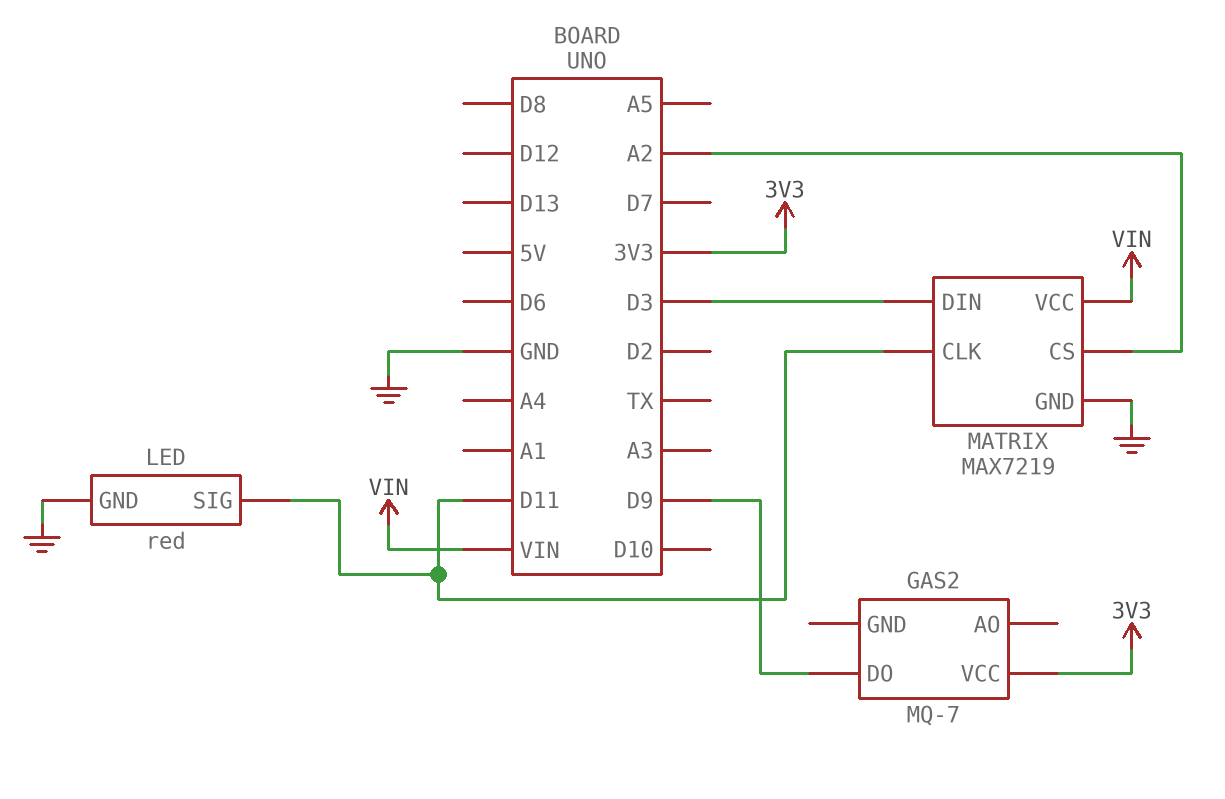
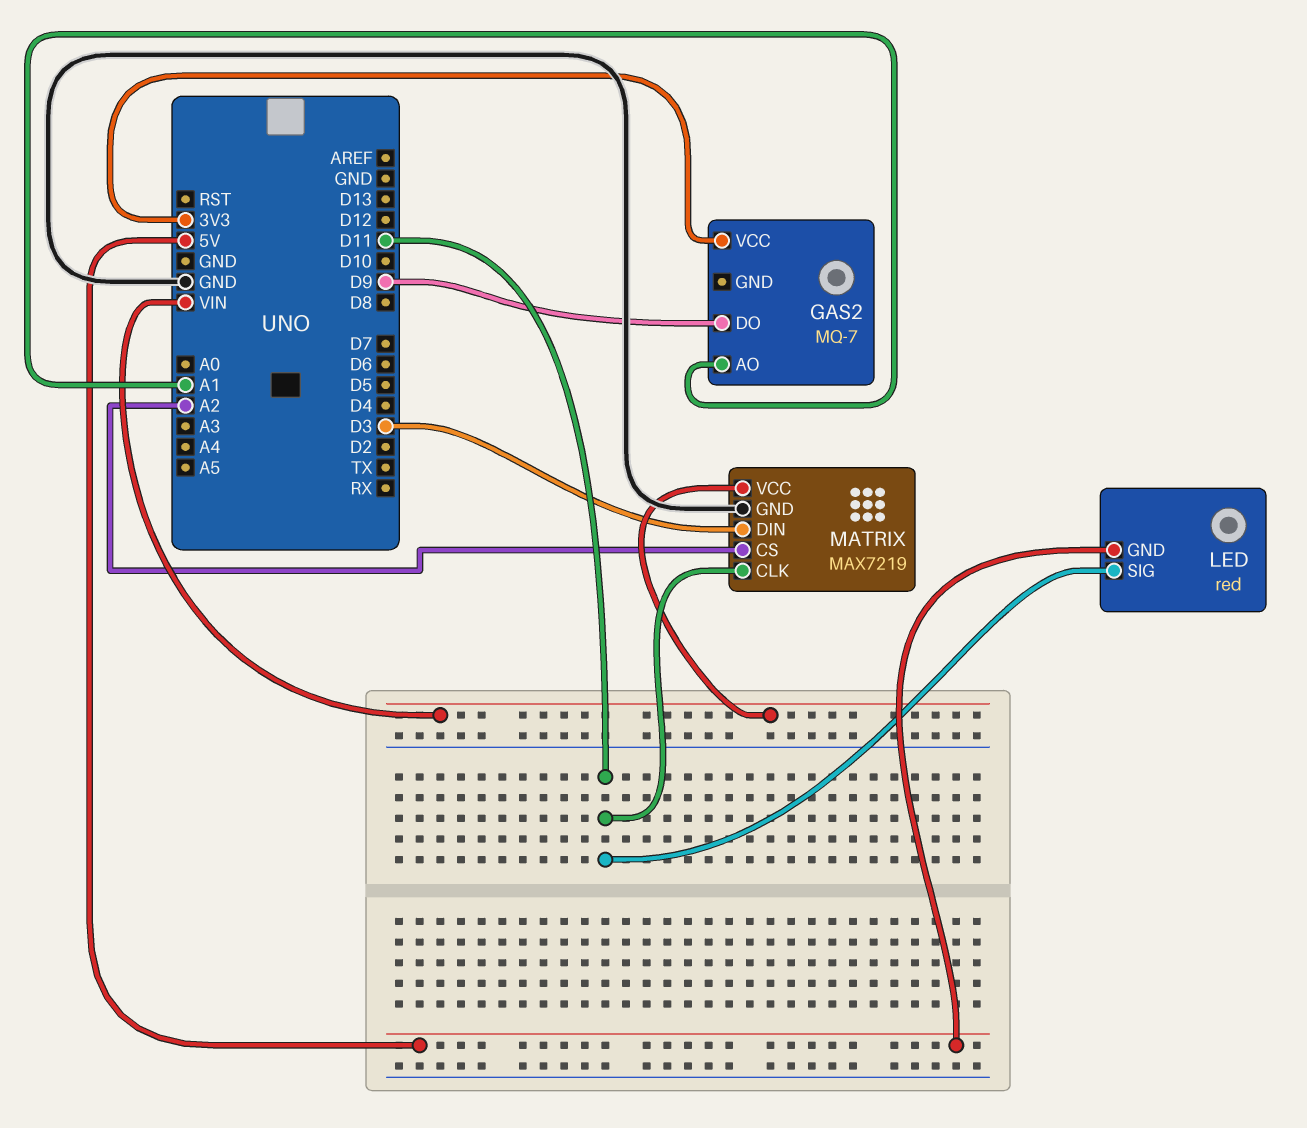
GAS2 pin AO: none -> A1
LED pin GND: GND -> 5V

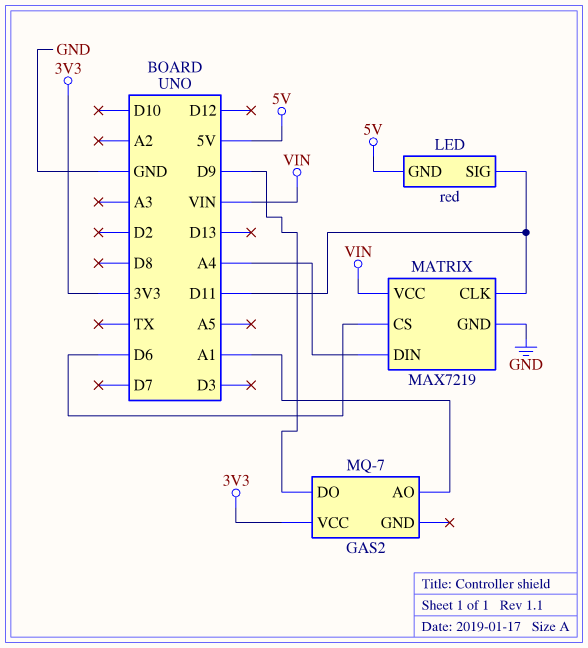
MATRIX pin CS: A2 -> D6
MATRIX pin DIN: D3 -> A4

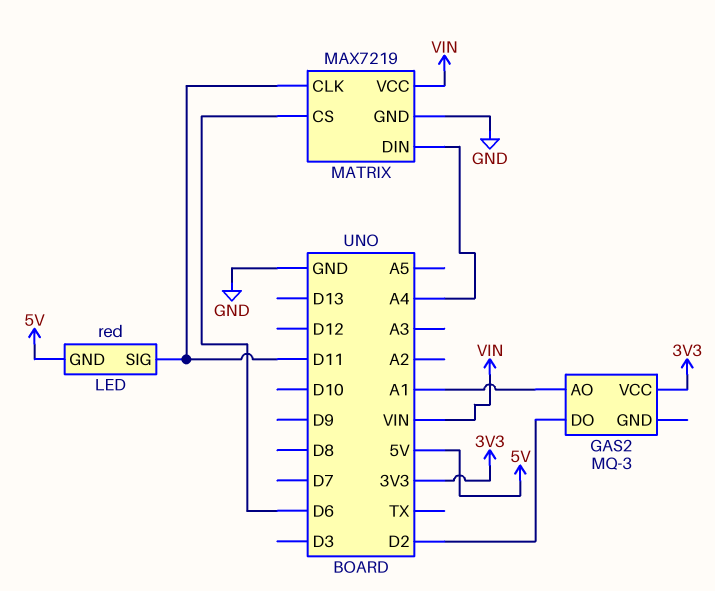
GAS2: MQ-7 -> MQ-3
GAS2 pin DO: D9 -> D2

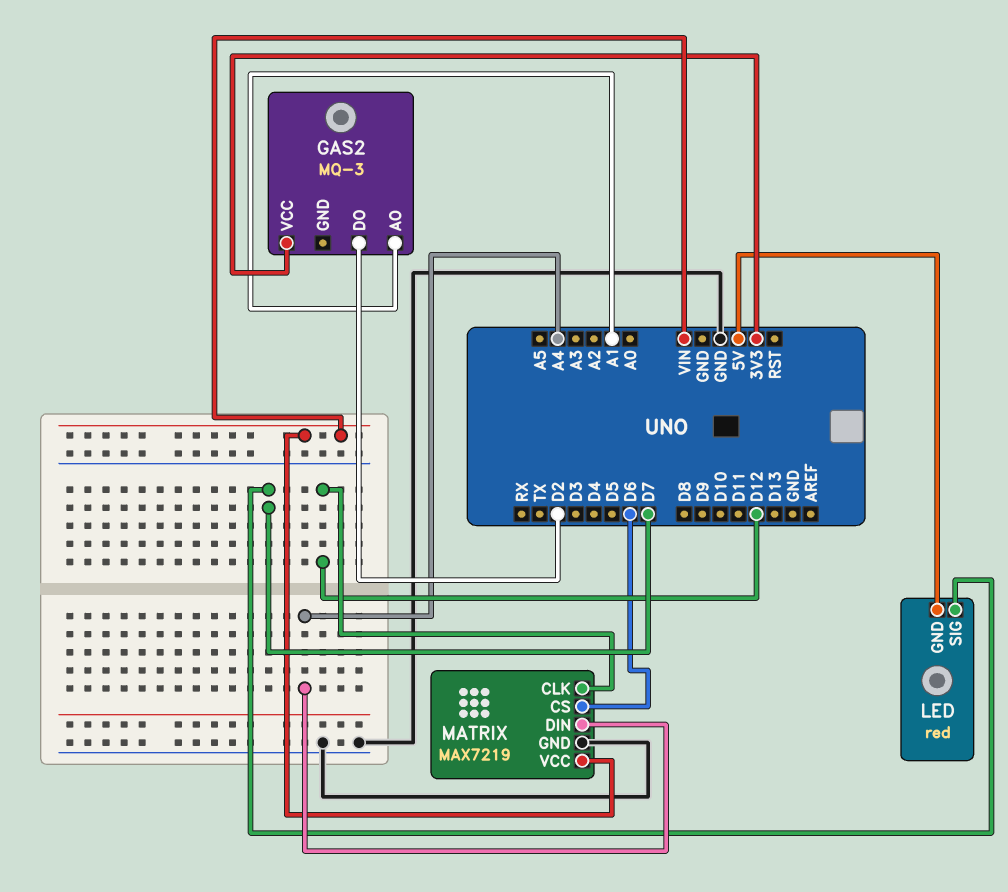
LED pin SIG: D11 -> D7
MATRIX pin CLK: D11 -> D12

